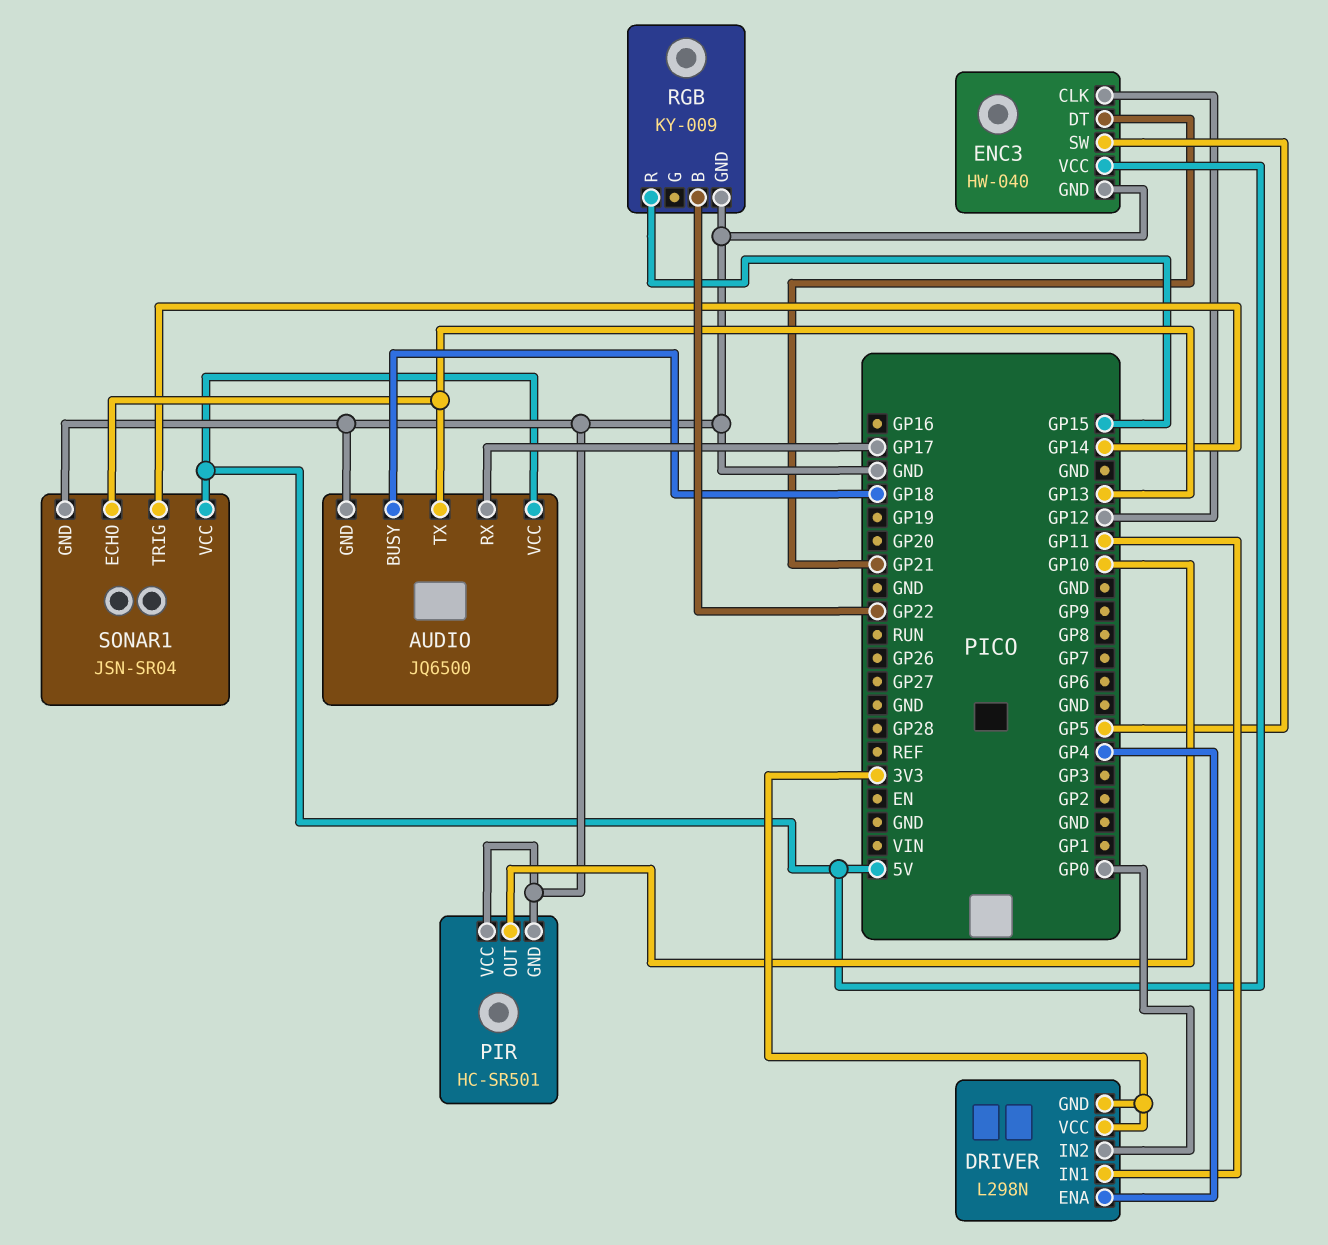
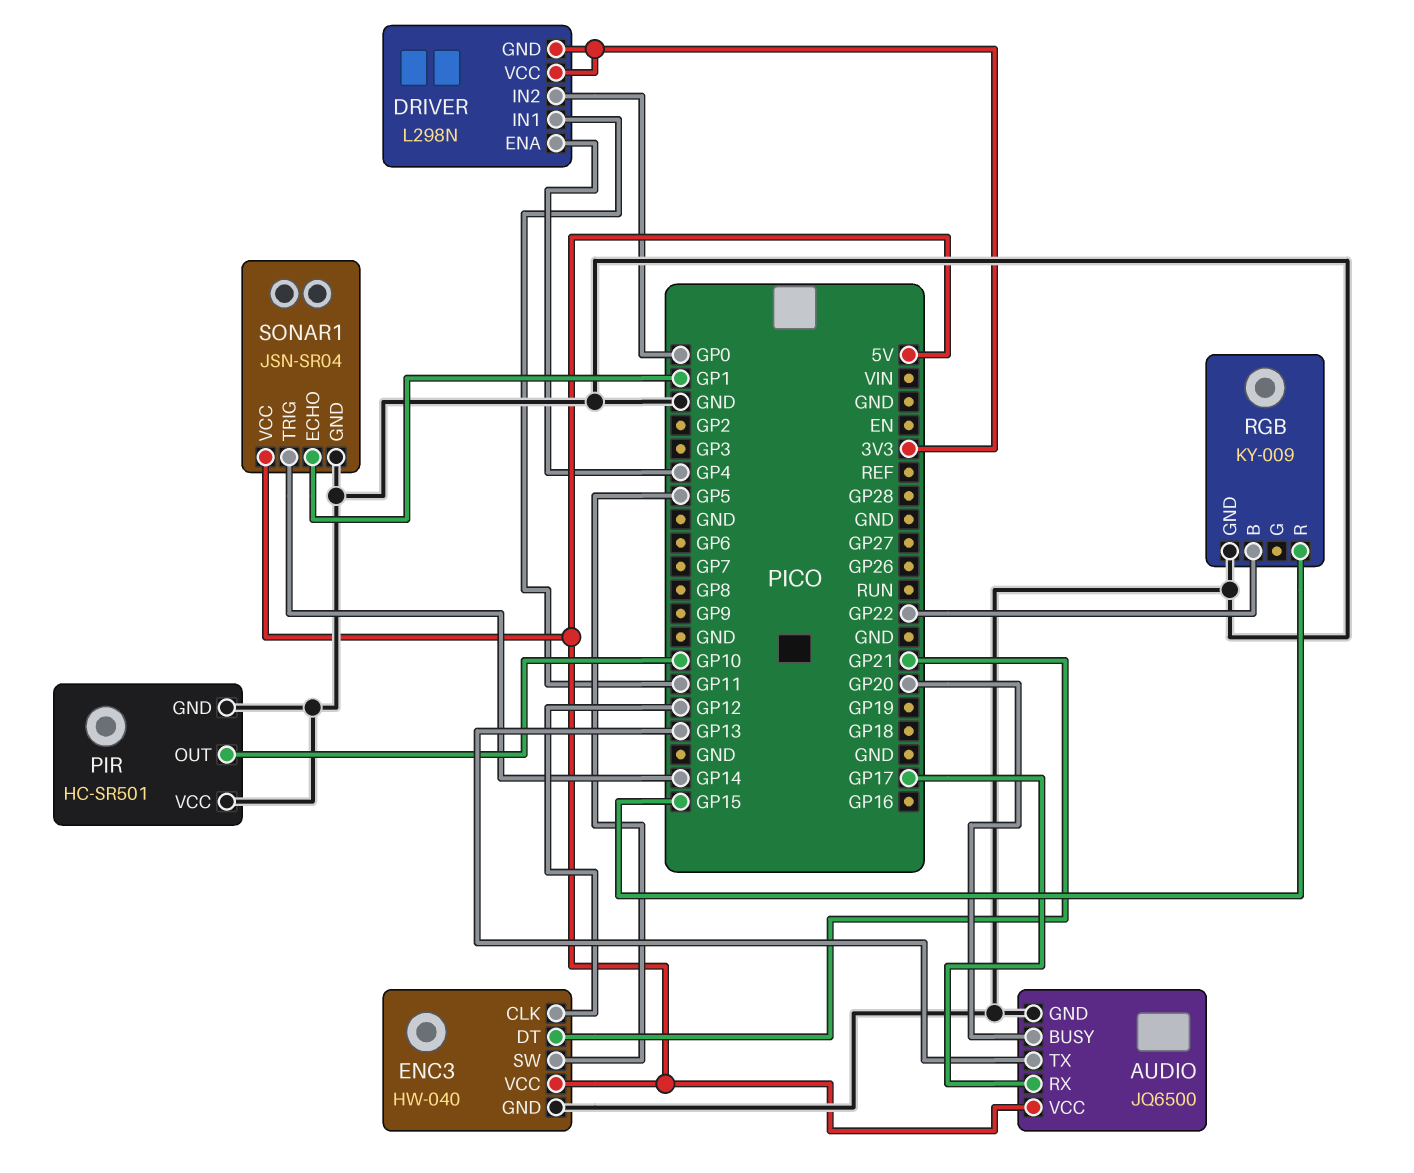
AUDIO pin BUSY: GP18 -> GP20
SONAR1 pin ECHO: GP13 -> GP1

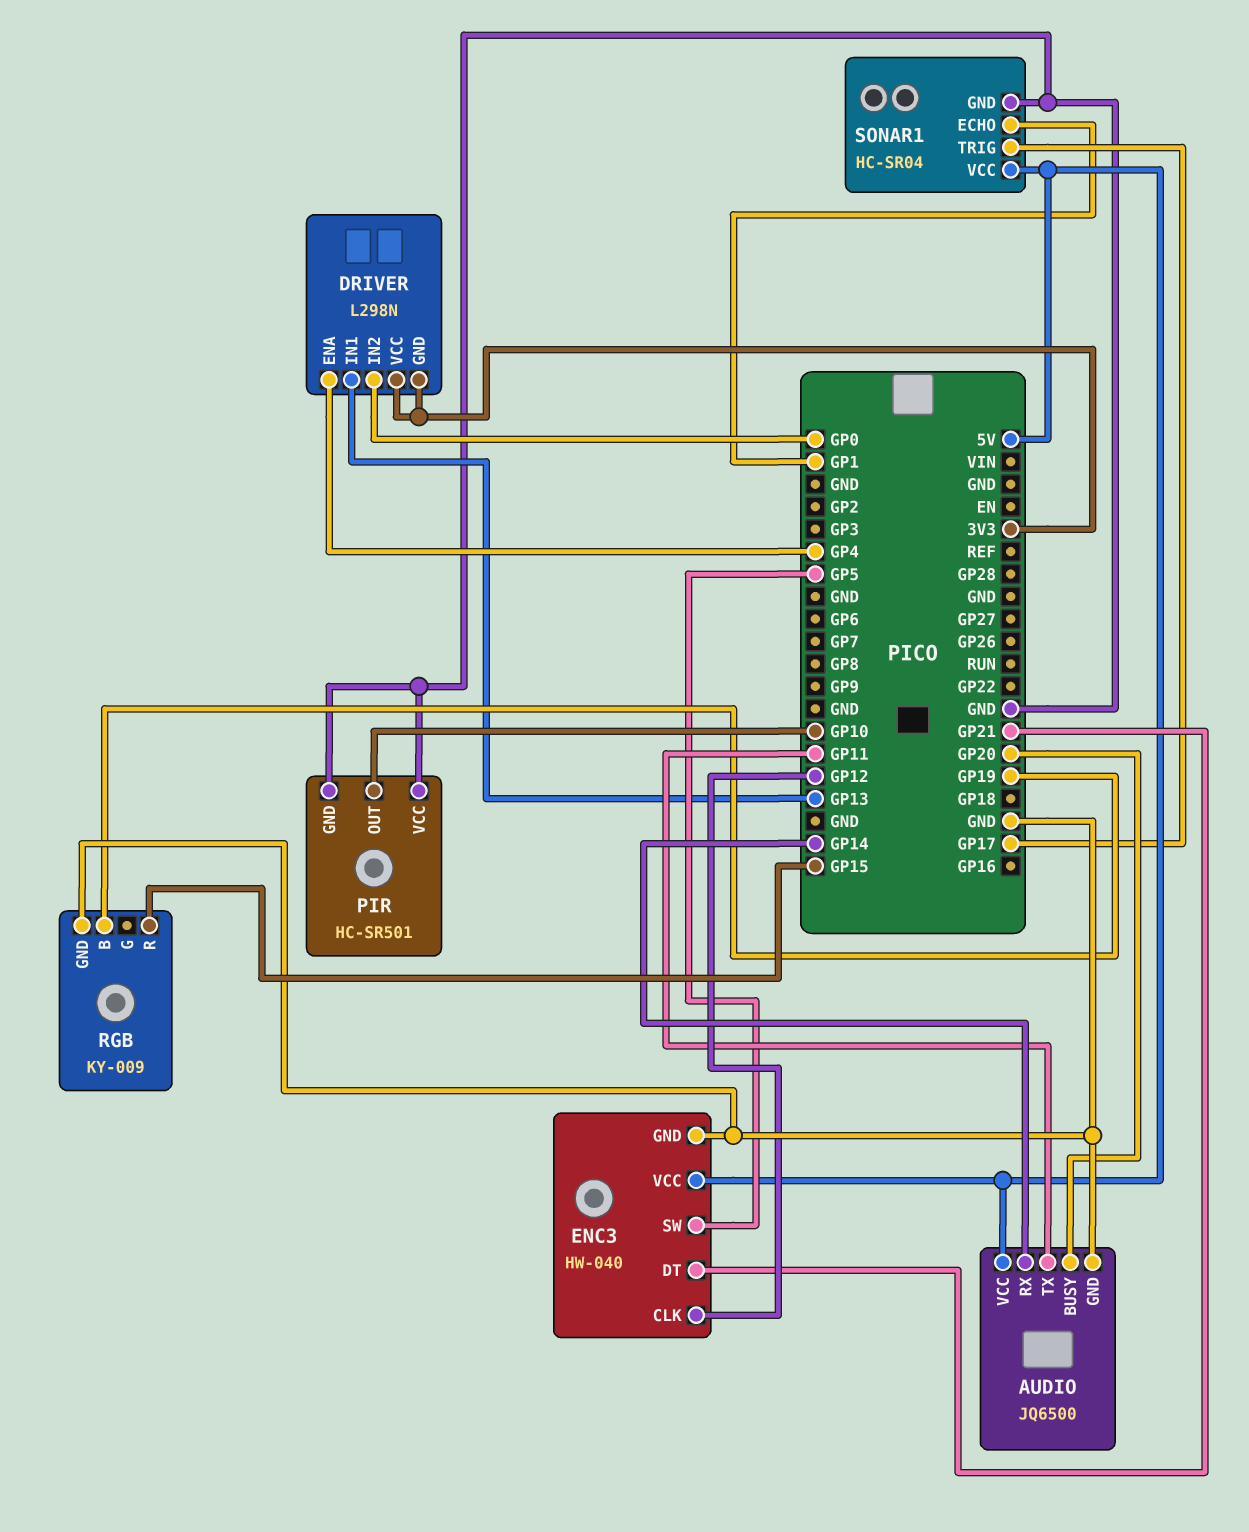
AUDIO pin RX: GP17 -> GP14
AUDIO pin TX: GP13 -> GP11
DRIVER pin IN1: GP11 -> GP13
RGB pin B: GP22 -> GP19
SONAR1: JSN-SR04 -> HC-SR04
SONAR1 pin TRIG: GP14 -> GP17

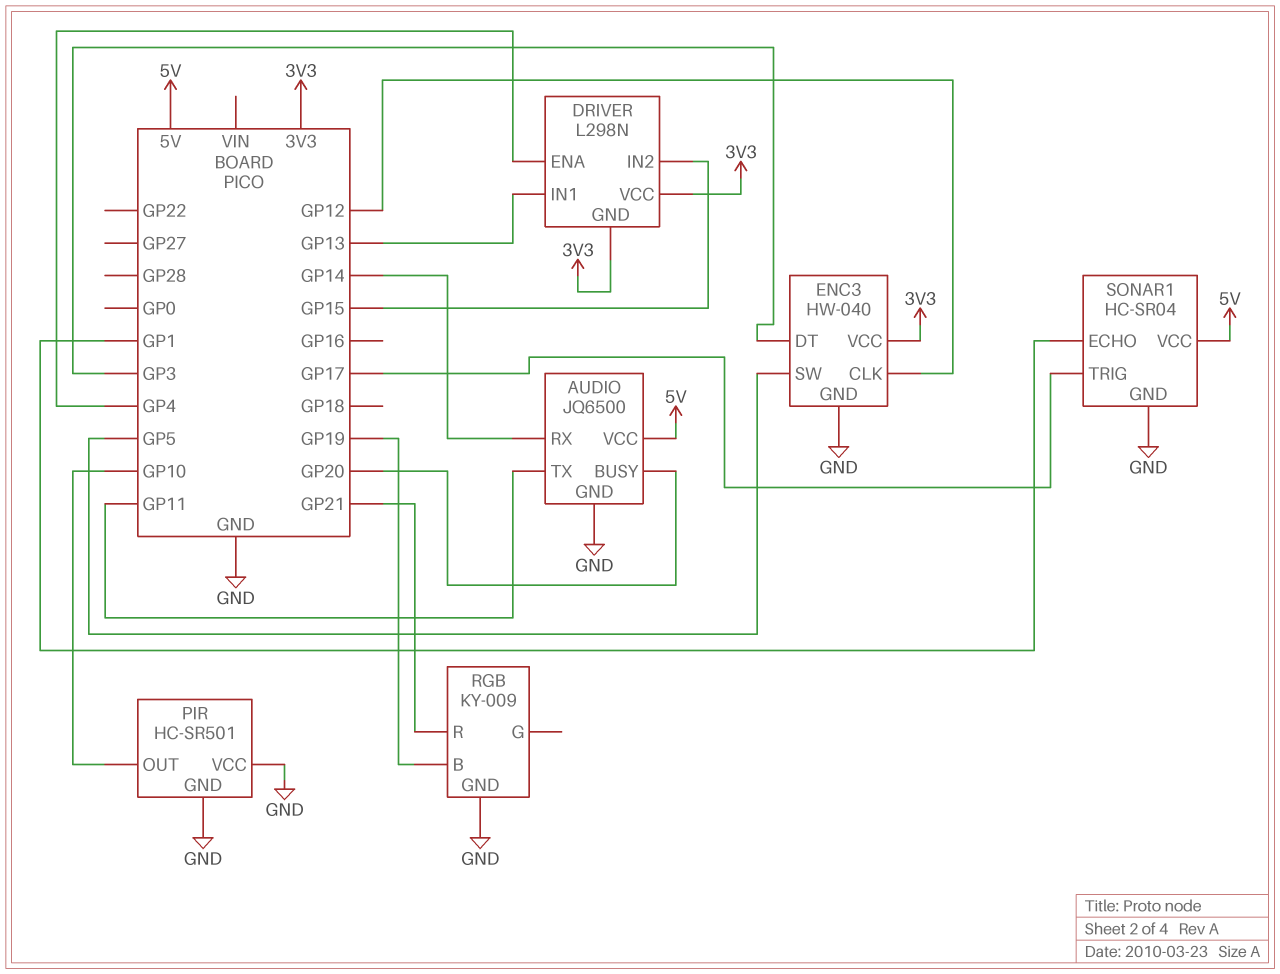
DRIVER pin IN2: GP0 -> GP15
ENC3 pin DT: GP21 -> GP3
ENC3 pin VCC: 5V -> 3V3
RGB pin R: GP15 -> GP21

